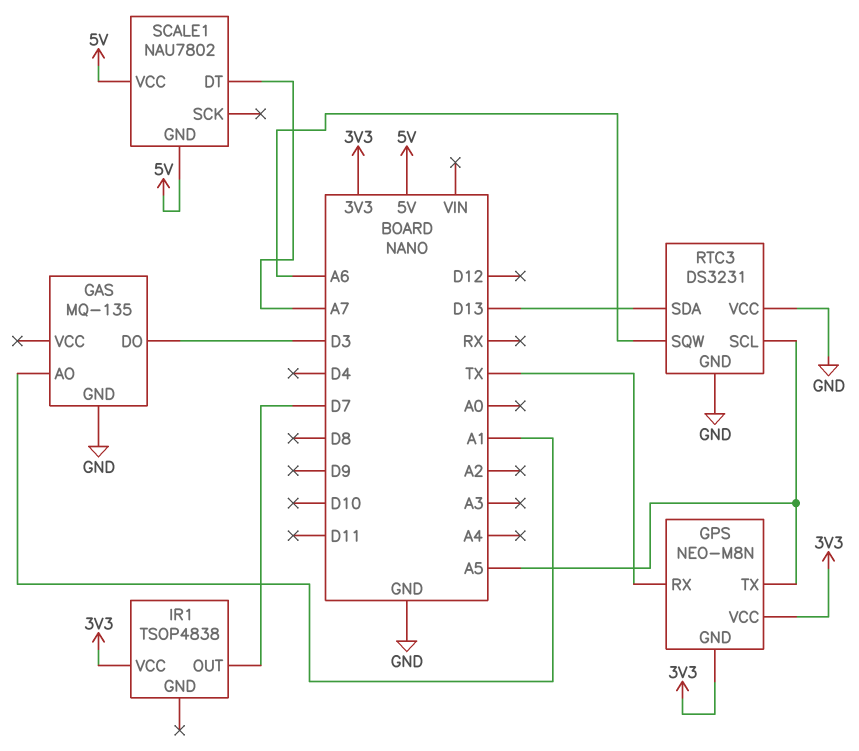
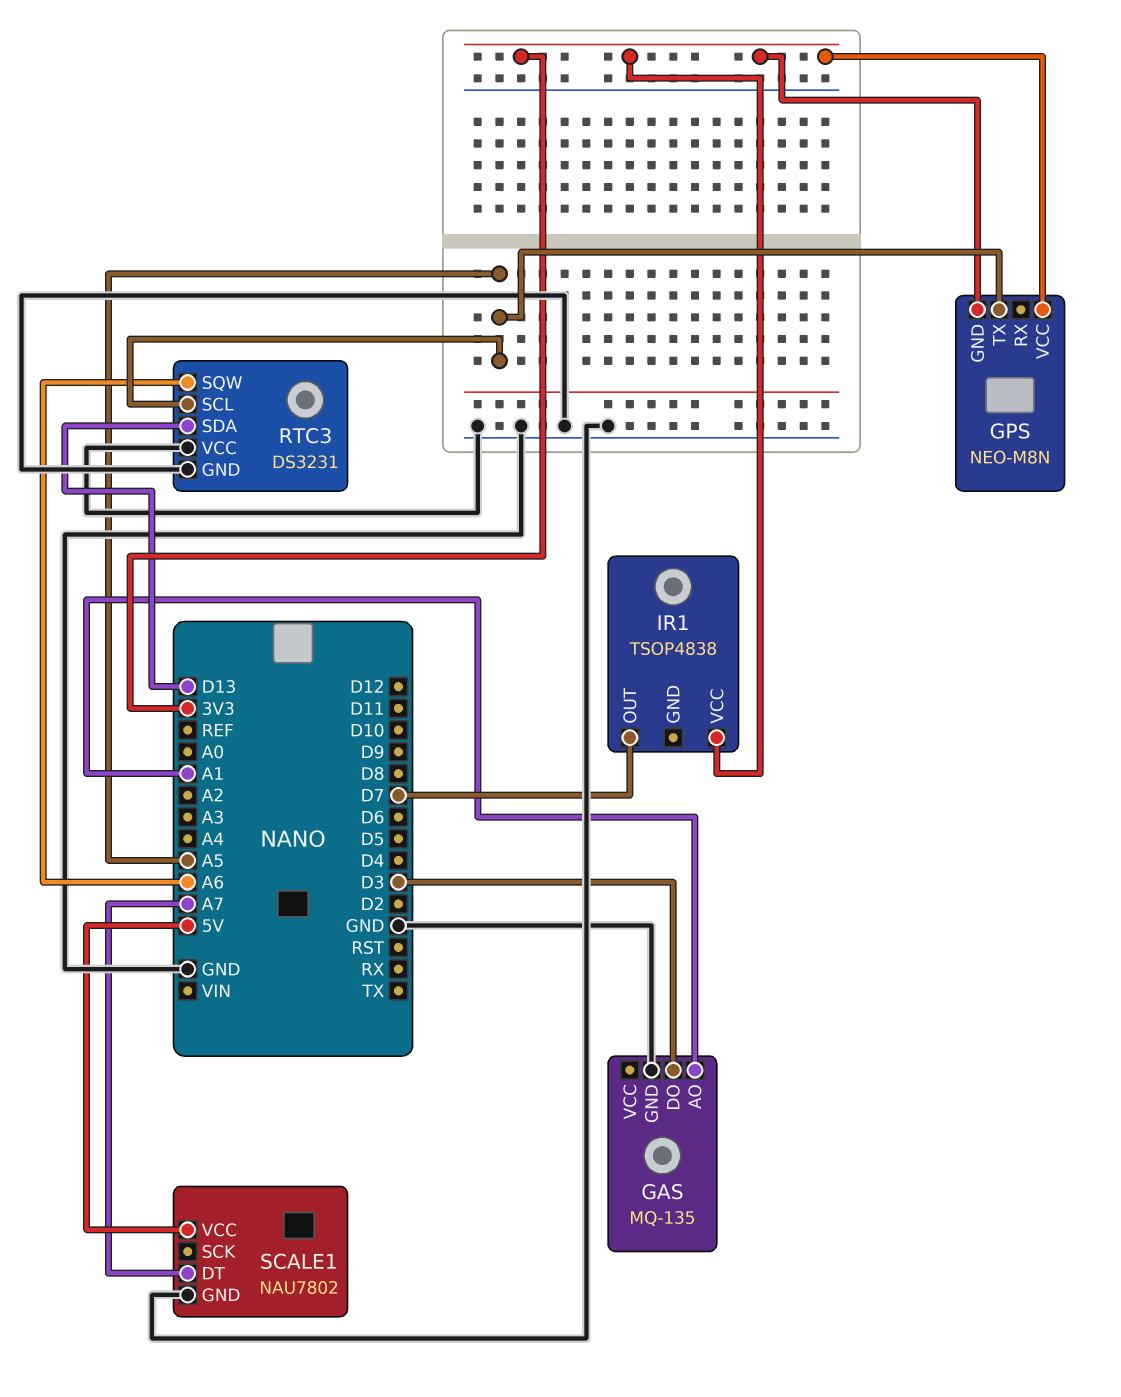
GPS pin RX: TX -> none
SCALE1 pin GND: 5V -> GND

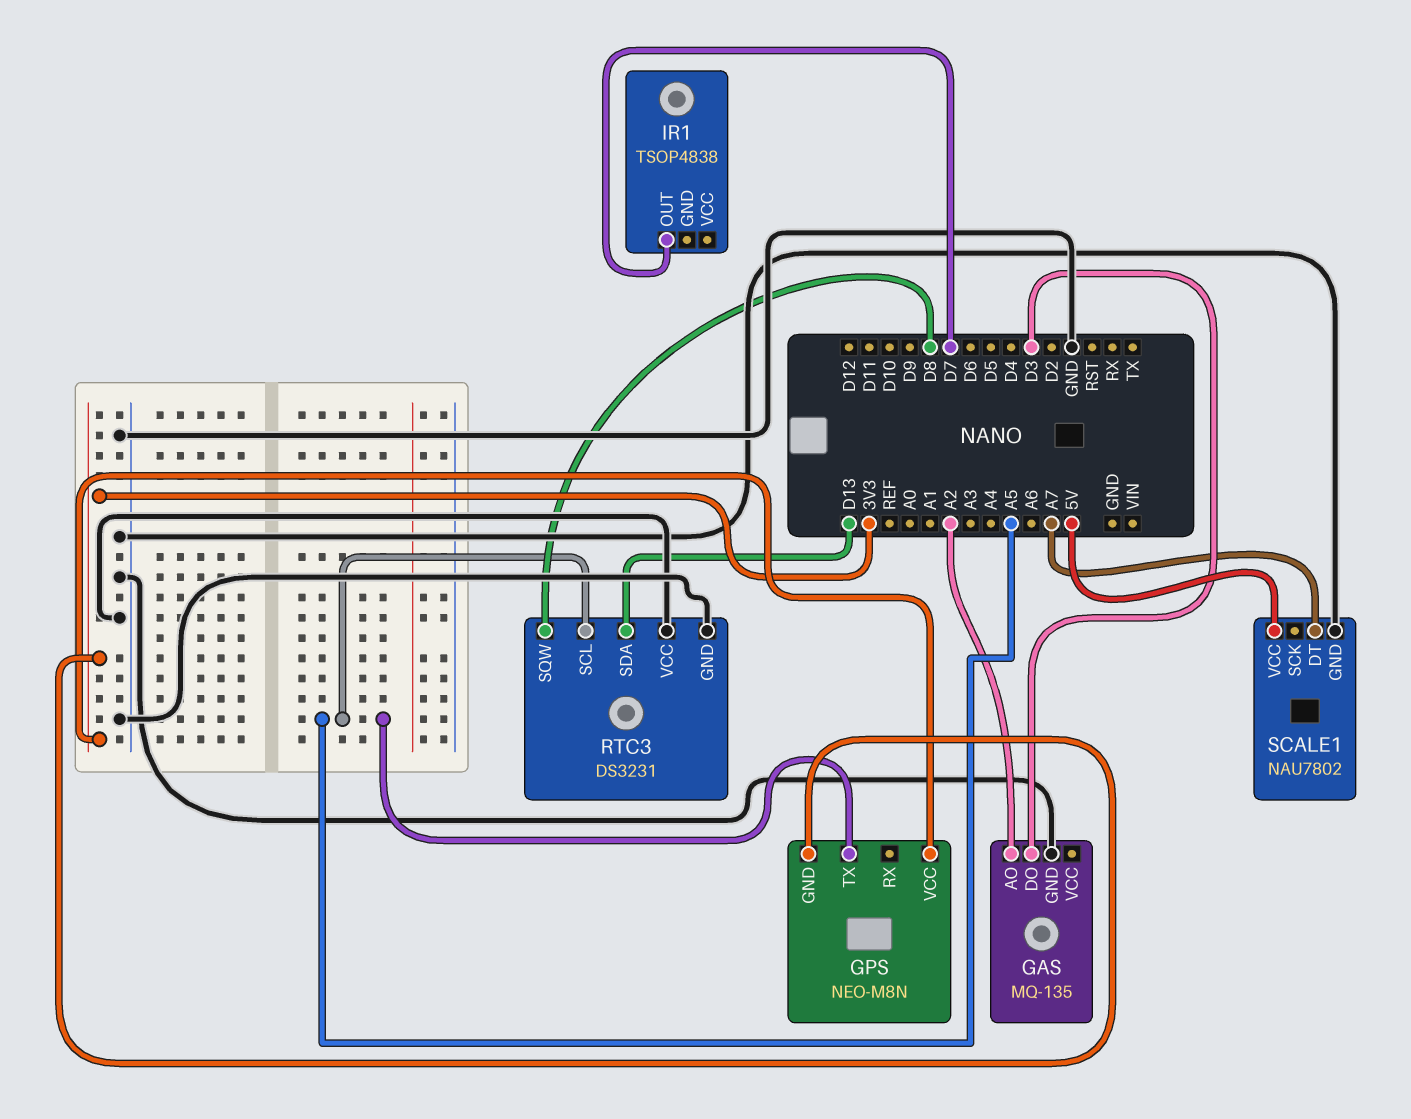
GAS pin AO: A1 -> A2
IR1 pin VCC: 3V3 -> none
RTC3 pin SQW: A6 -> D8

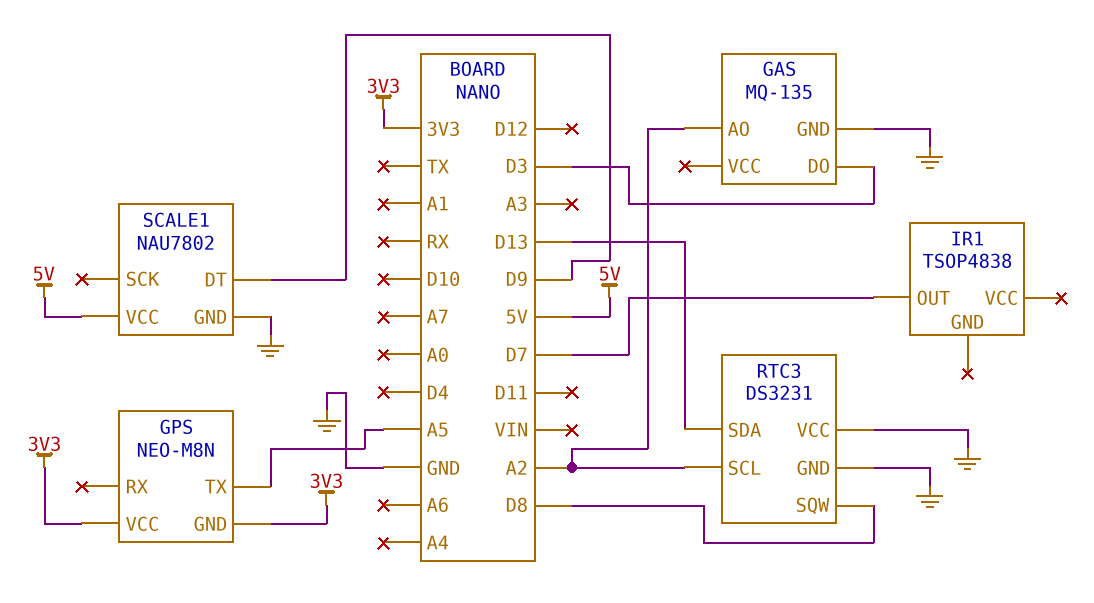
RTC3 pin SCL: A5 -> A2
SCALE1 pin DT: A7 -> D9

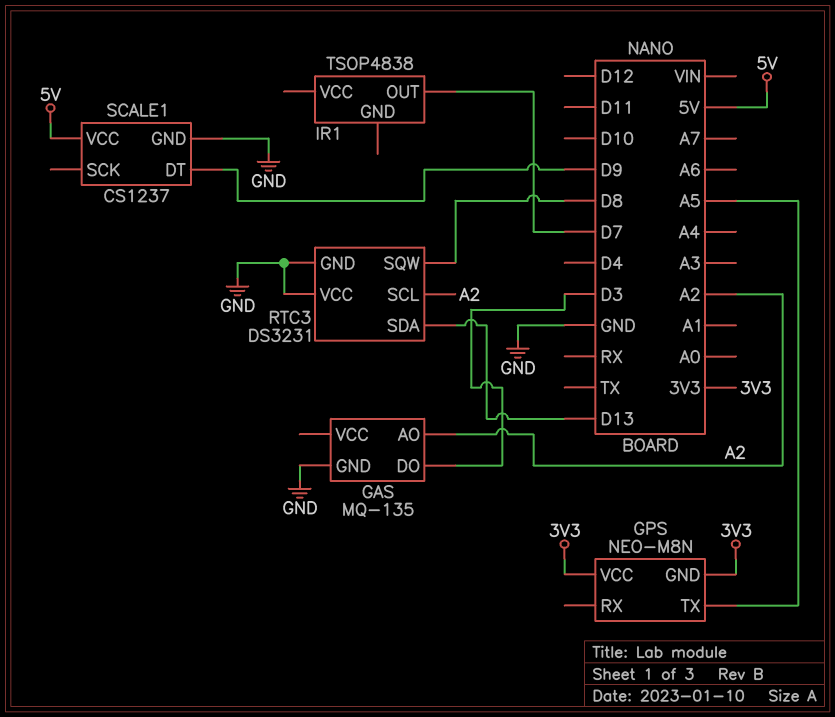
SCALE1: NAU7802 -> CS1237

